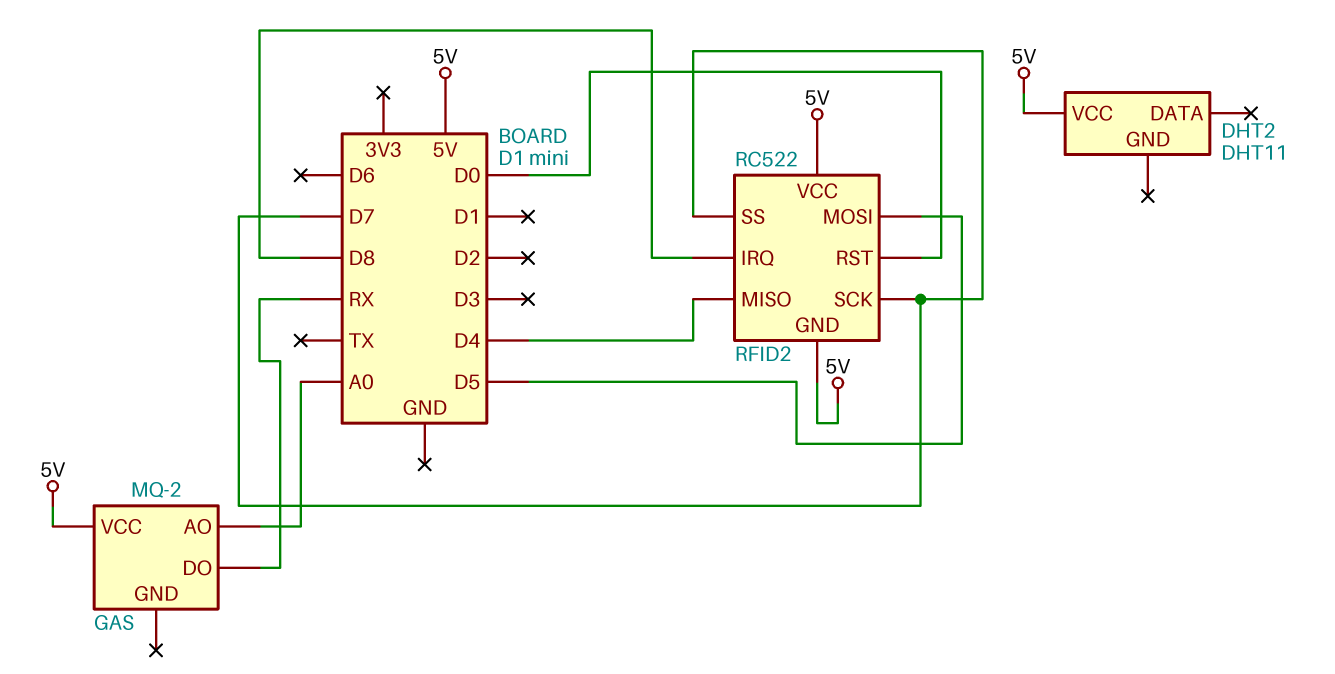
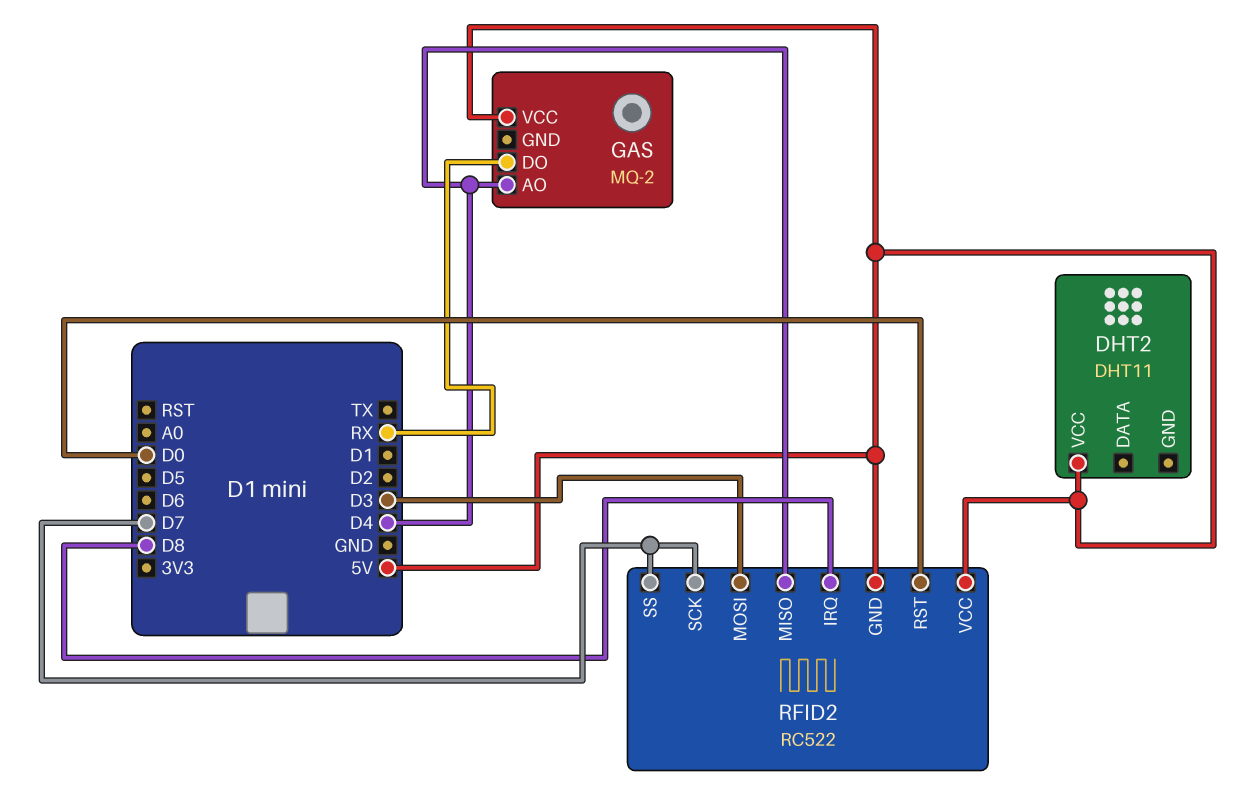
GAS pin AO: A0 -> D4
RFID2 pin MOSI: D5 -> D3

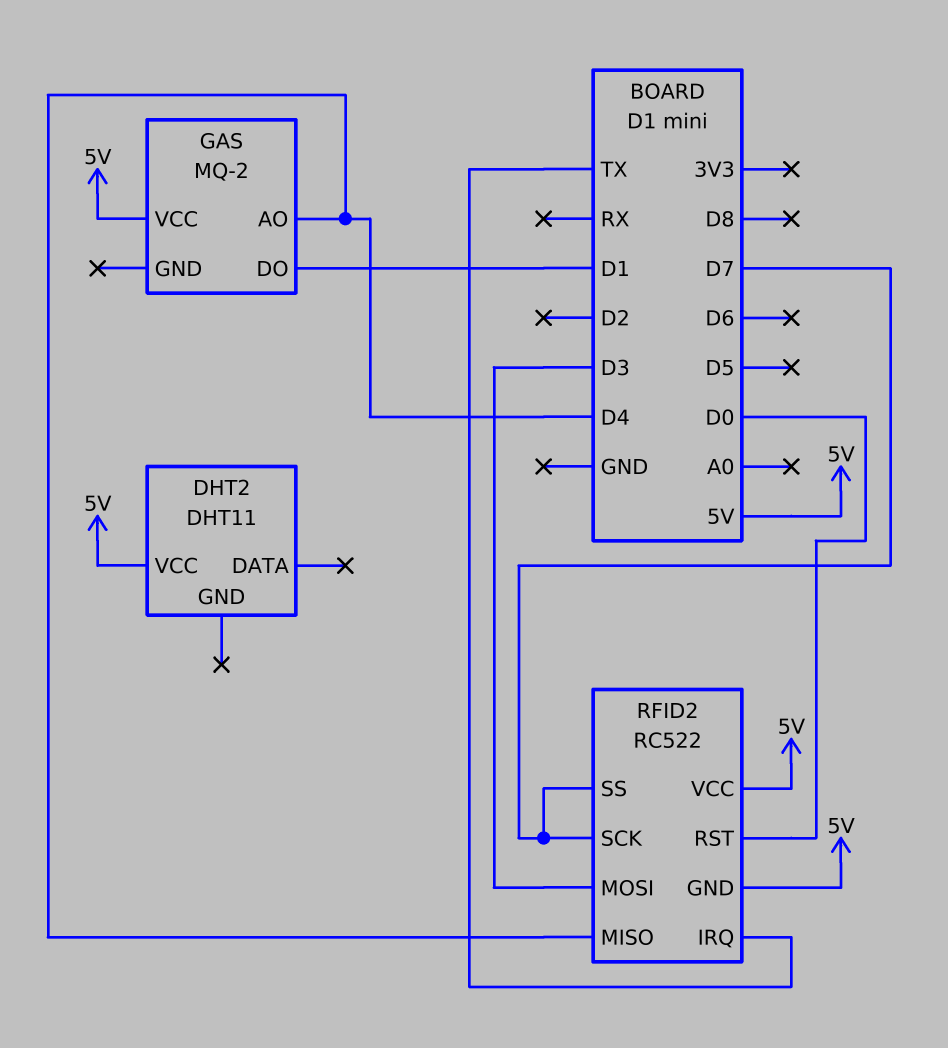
GAS pin DO: RX -> D1
RFID2 pin IRQ: D8 -> TX

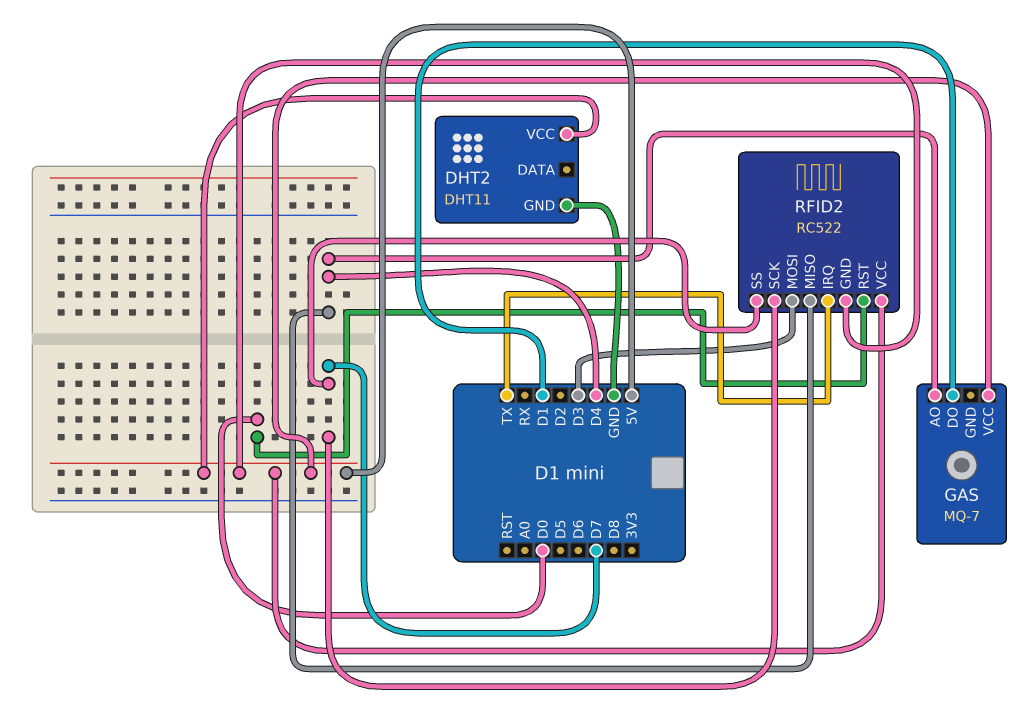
DHT2 pin GND: none -> GND
GAS: MQ-2 -> MQ-7

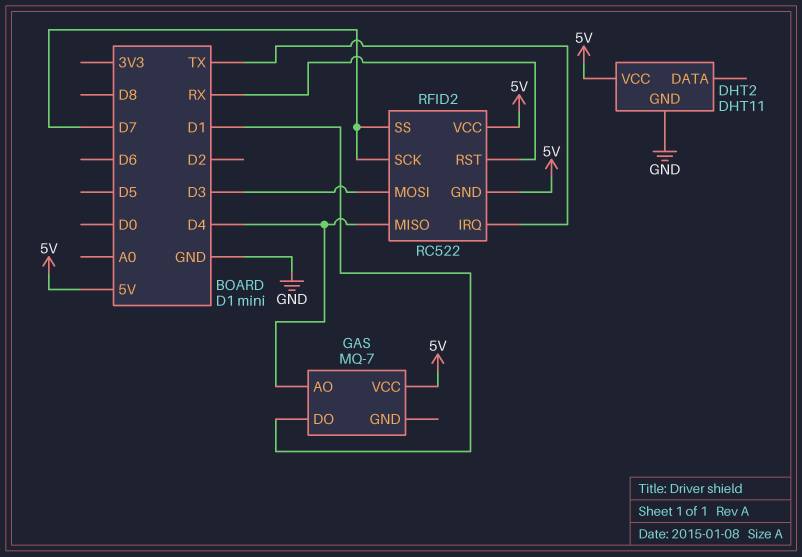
RFID2 pin RST: D0 -> RX

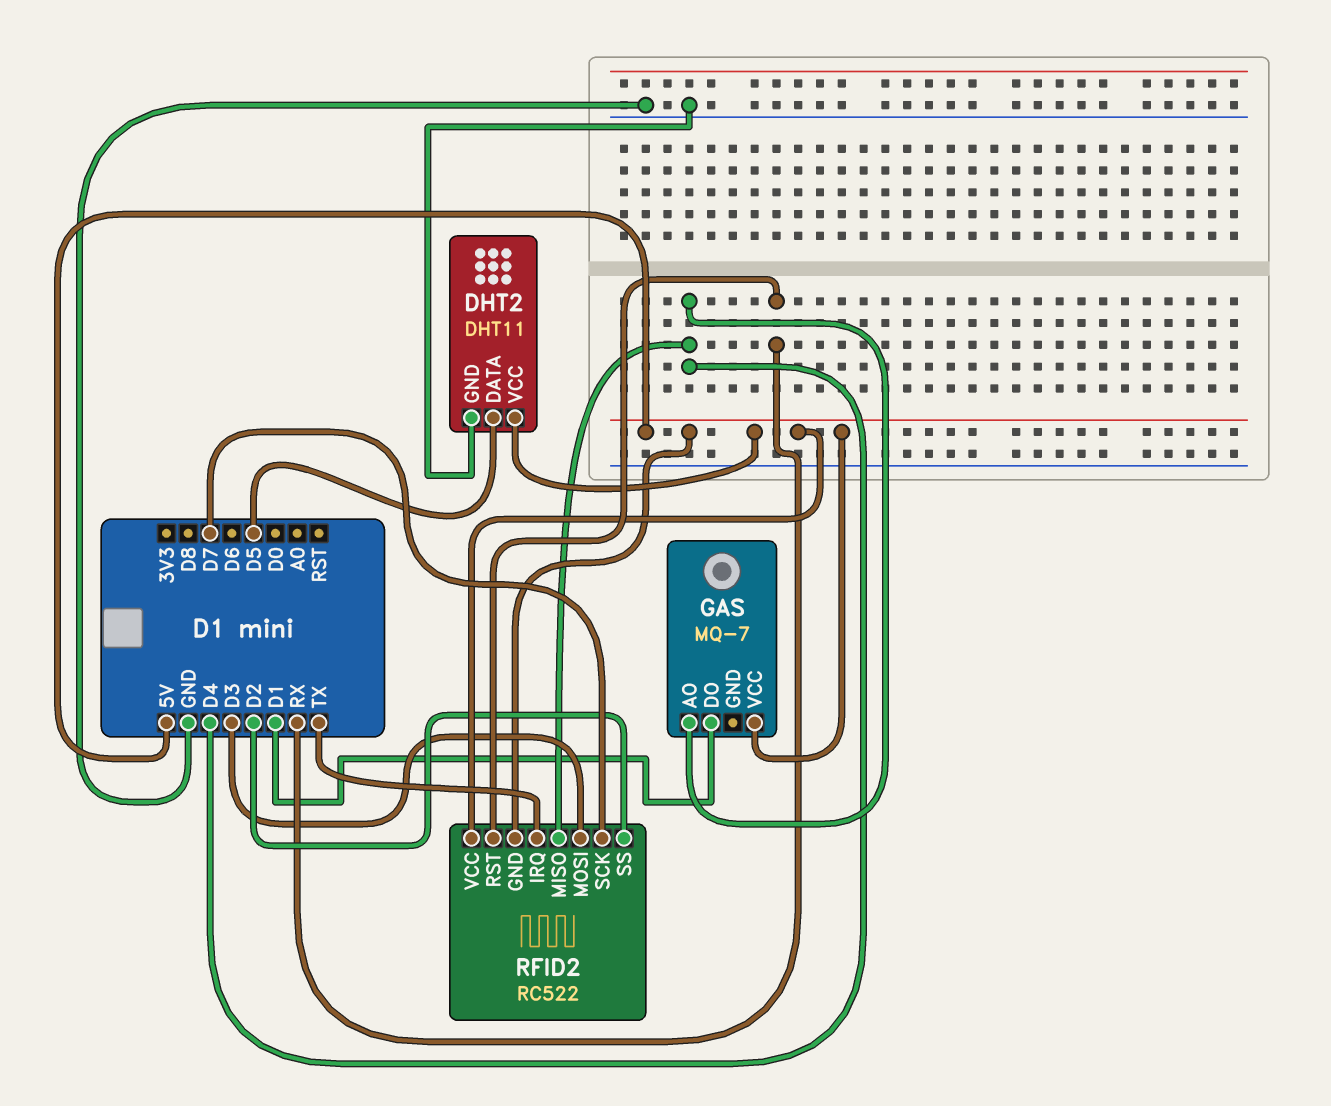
DHT2 pin DATA: none -> D5
RFID2 pin SS: D7 -> D2

